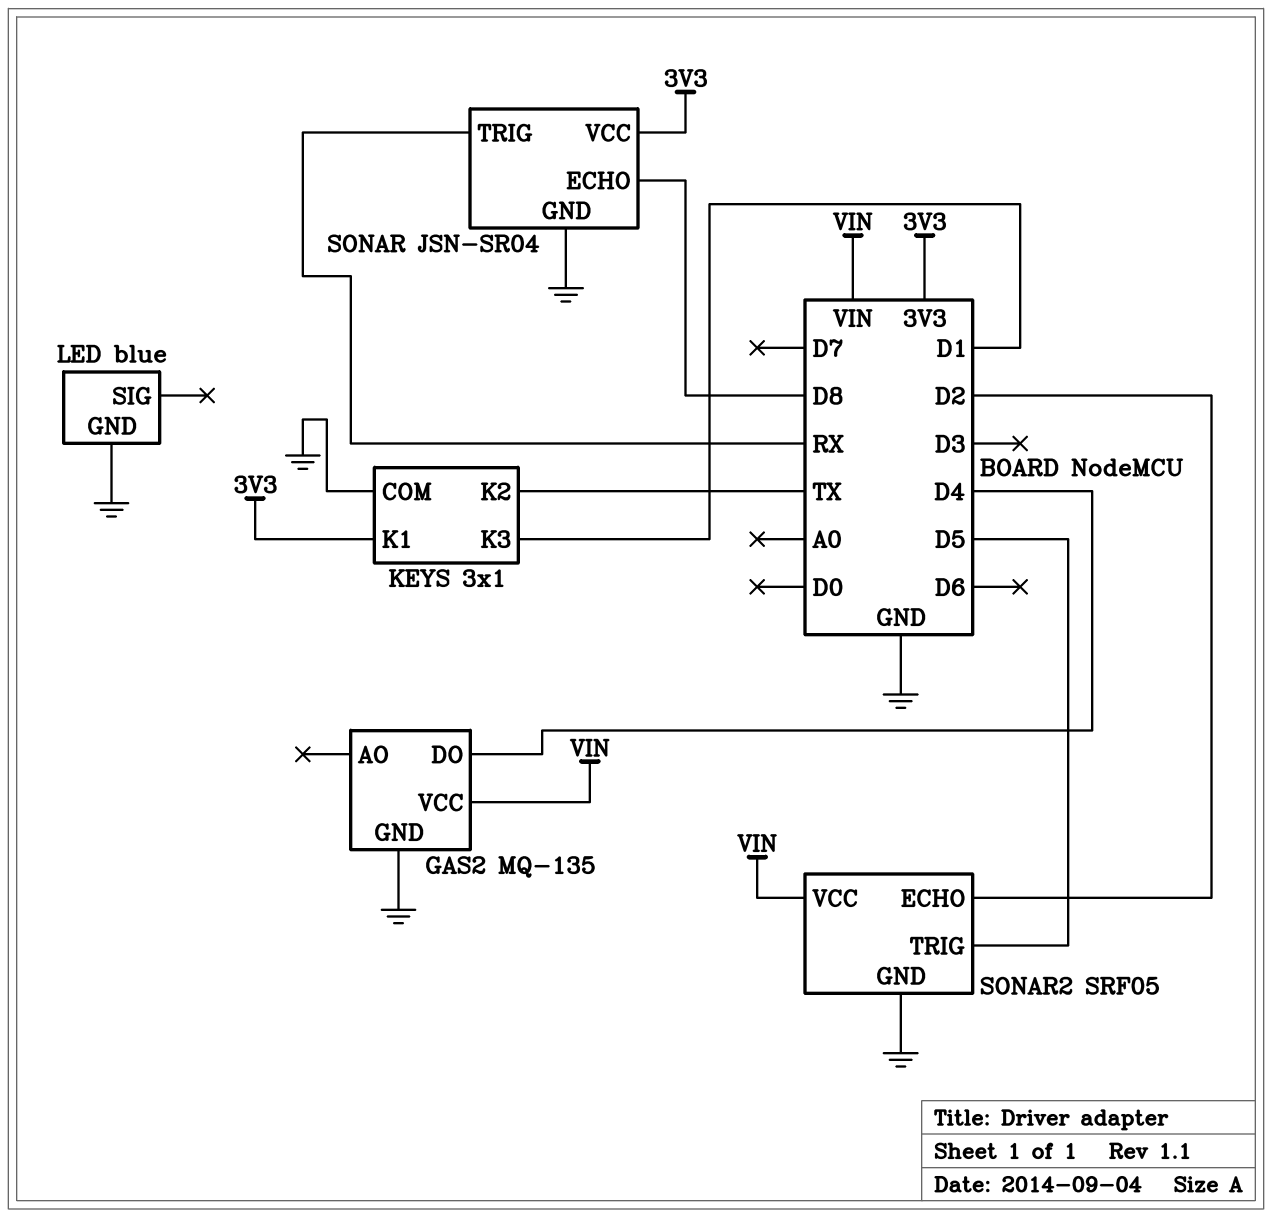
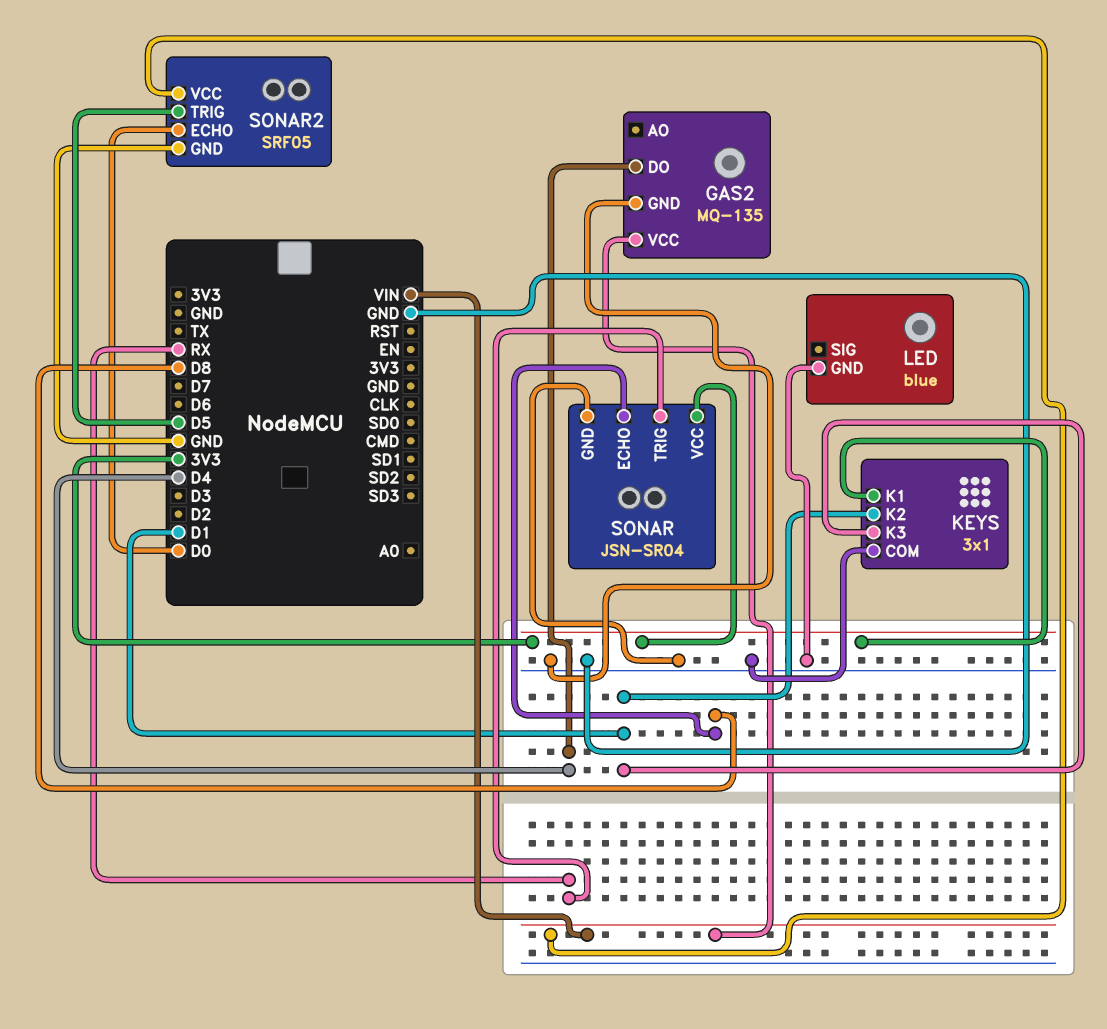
KEYS pin K2: TX -> D1
SONAR2 pin ECHO: D2 -> D0

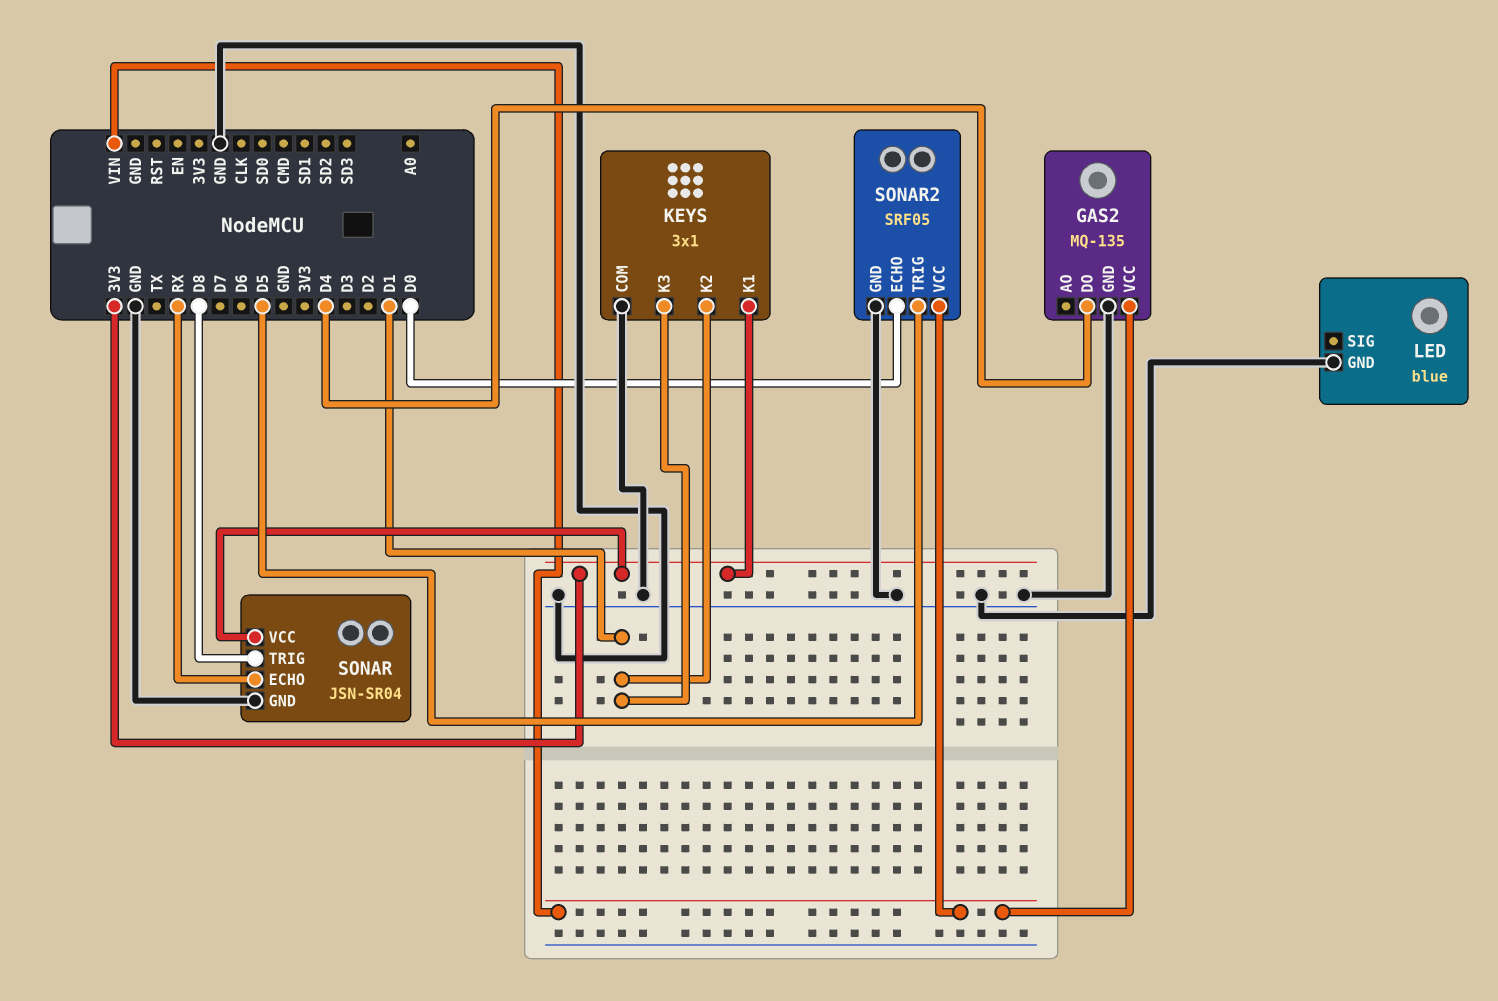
SONAR pin ECHO: D8 -> RX
SONAR pin TRIG: RX -> D8

